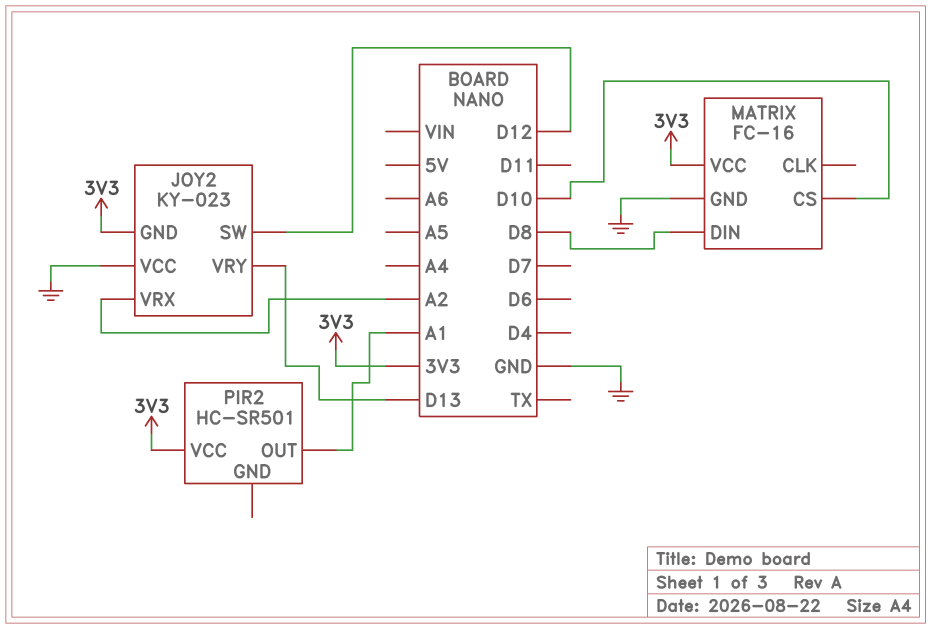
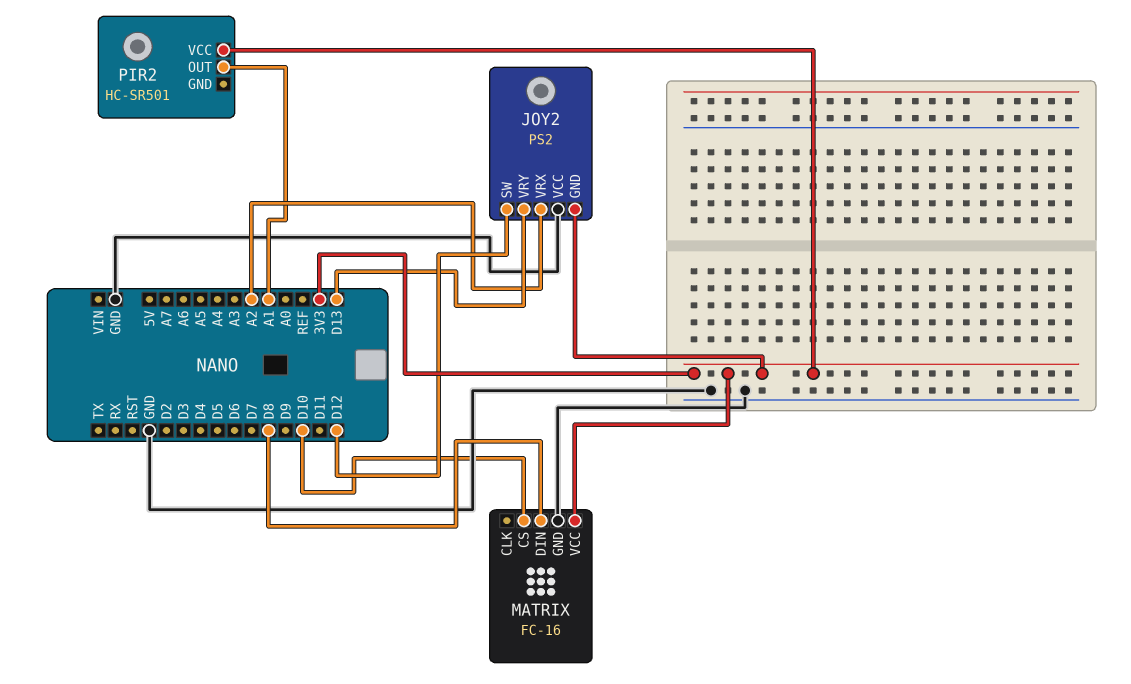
JOY2: KY-023 -> PS2

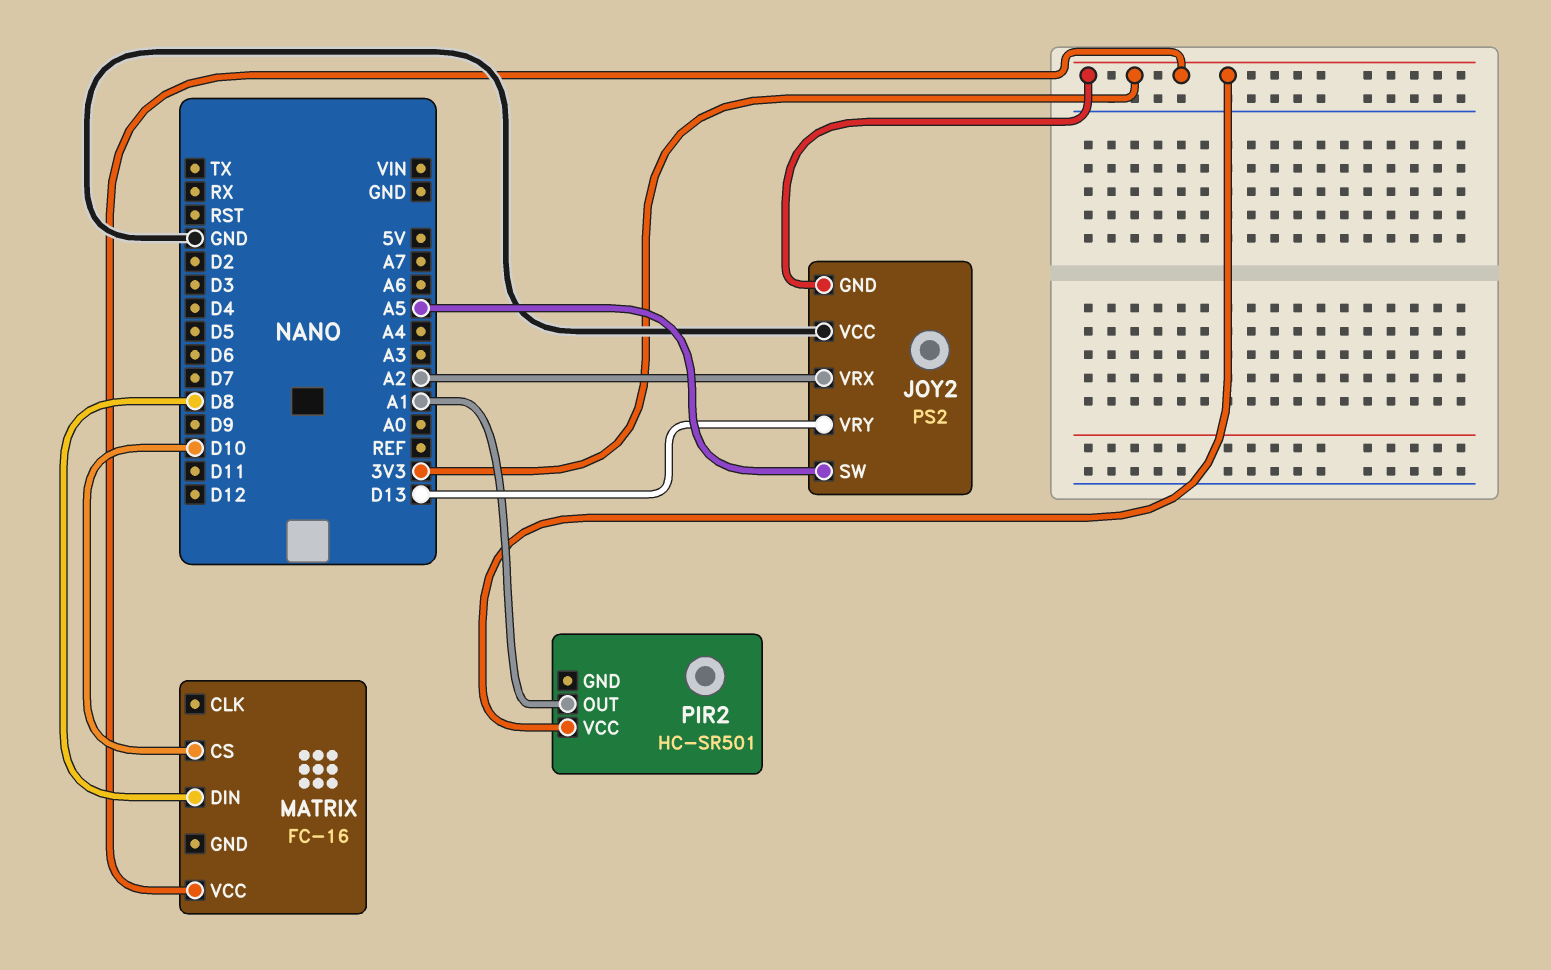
JOY2 pin SW: D12 -> A5
MATRIX pin GND: GND -> none

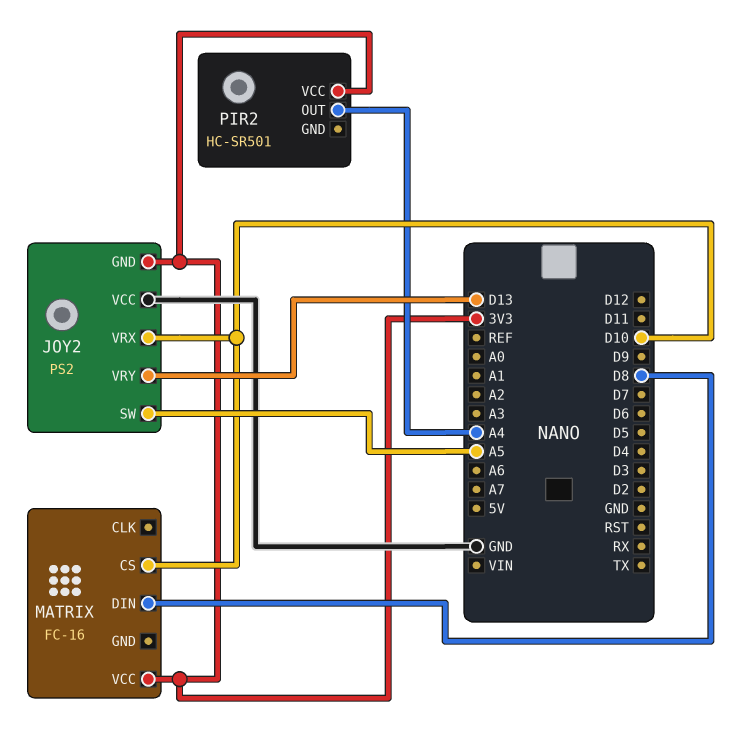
JOY2 pin VRX: A2 -> D10
PIR2 pin OUT: A1 -> A4

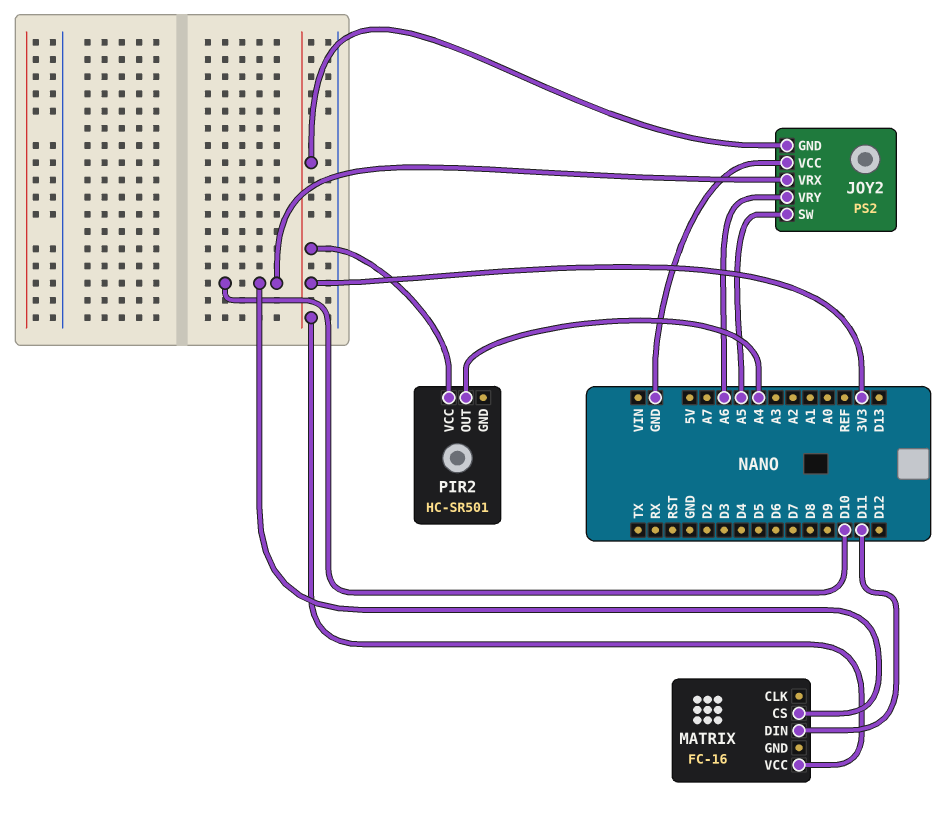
JOY2 pin VRY: D13 -> A6
MATRIX pin DIN: D8 -> D11

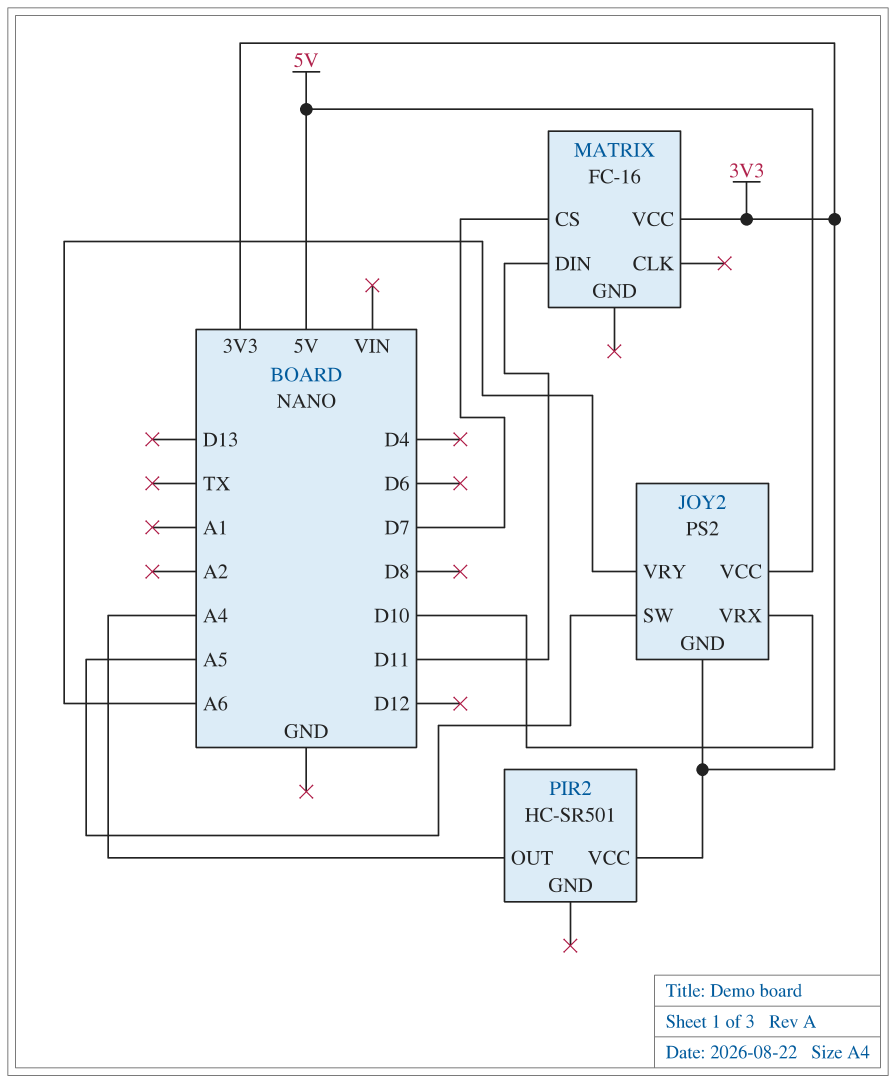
JOY2 pin VCC: GND -> 5V
MATRIX pin CS: D10 -> D7

